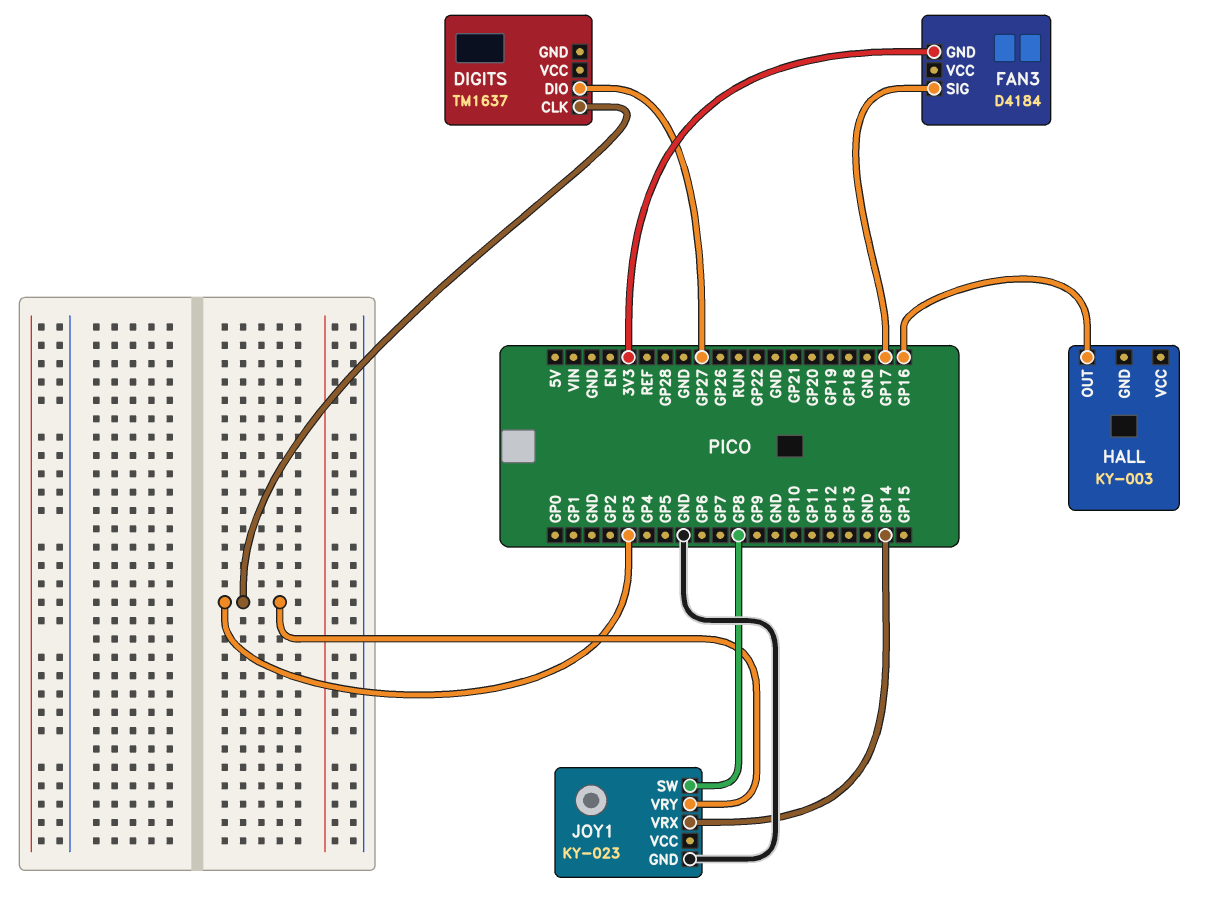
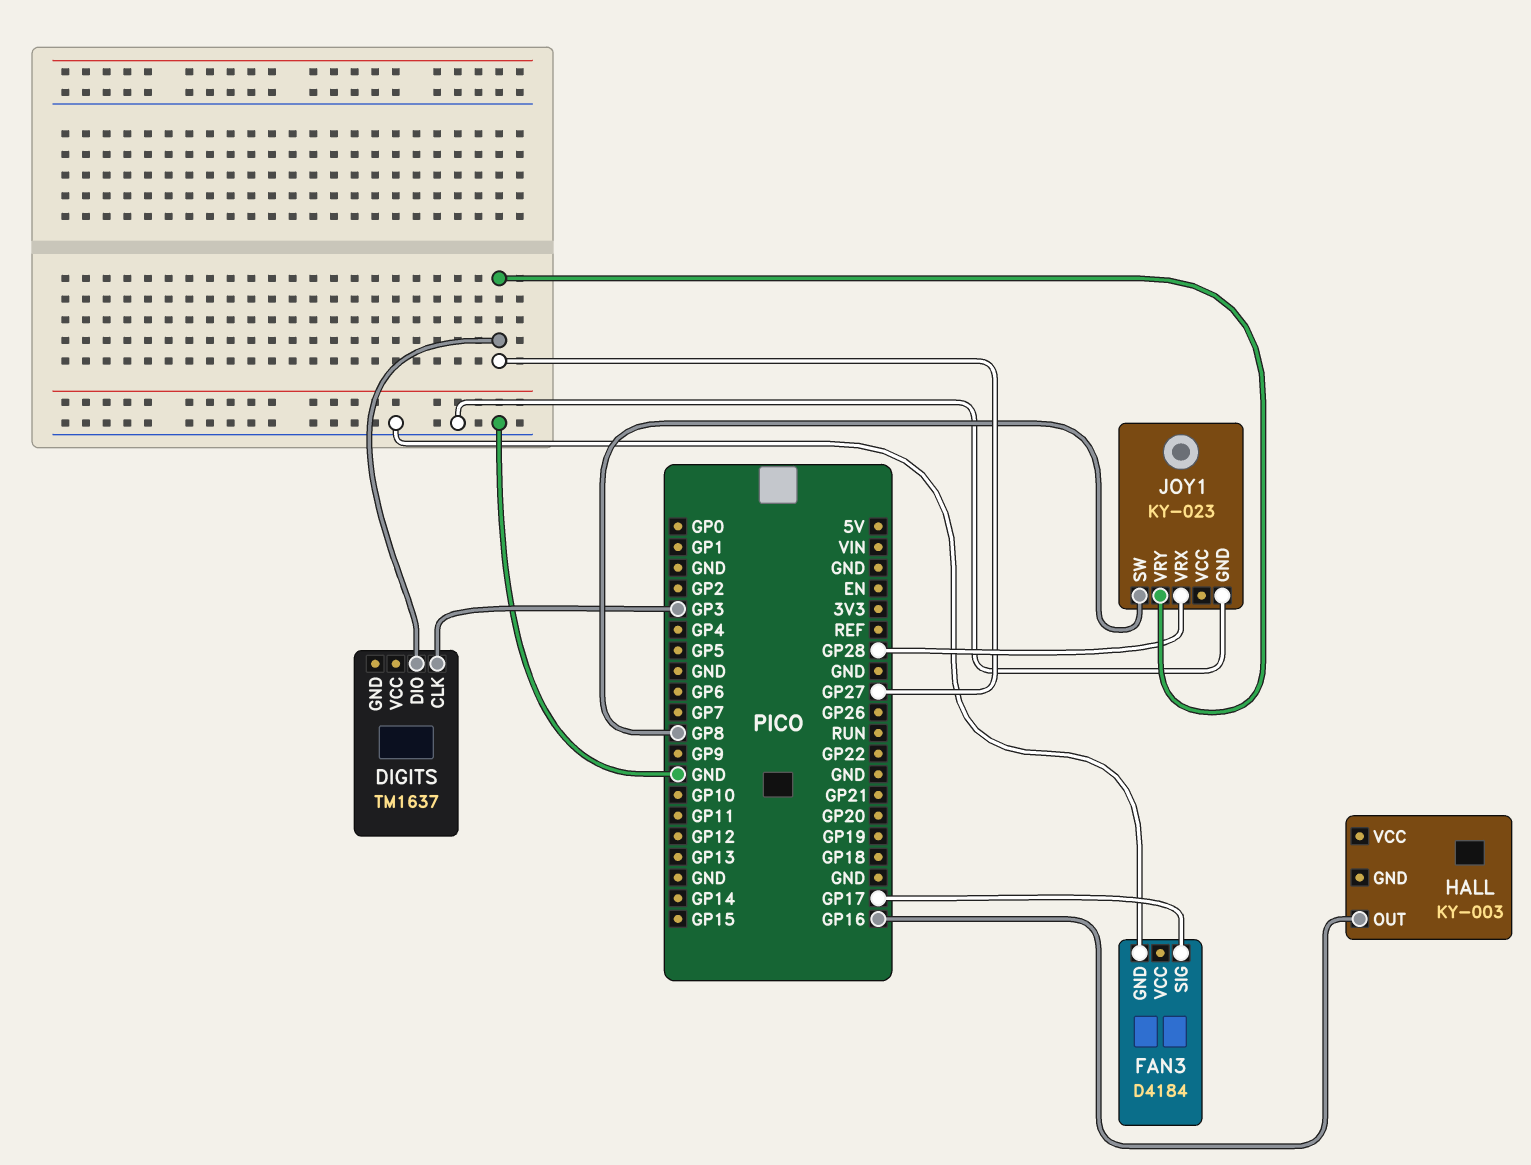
FAN3 pin GND: 3V3 -> GND
JOY1 pin VRX: GP14 -> GP28
JOY1 pin VRY: GP3 -> GP27

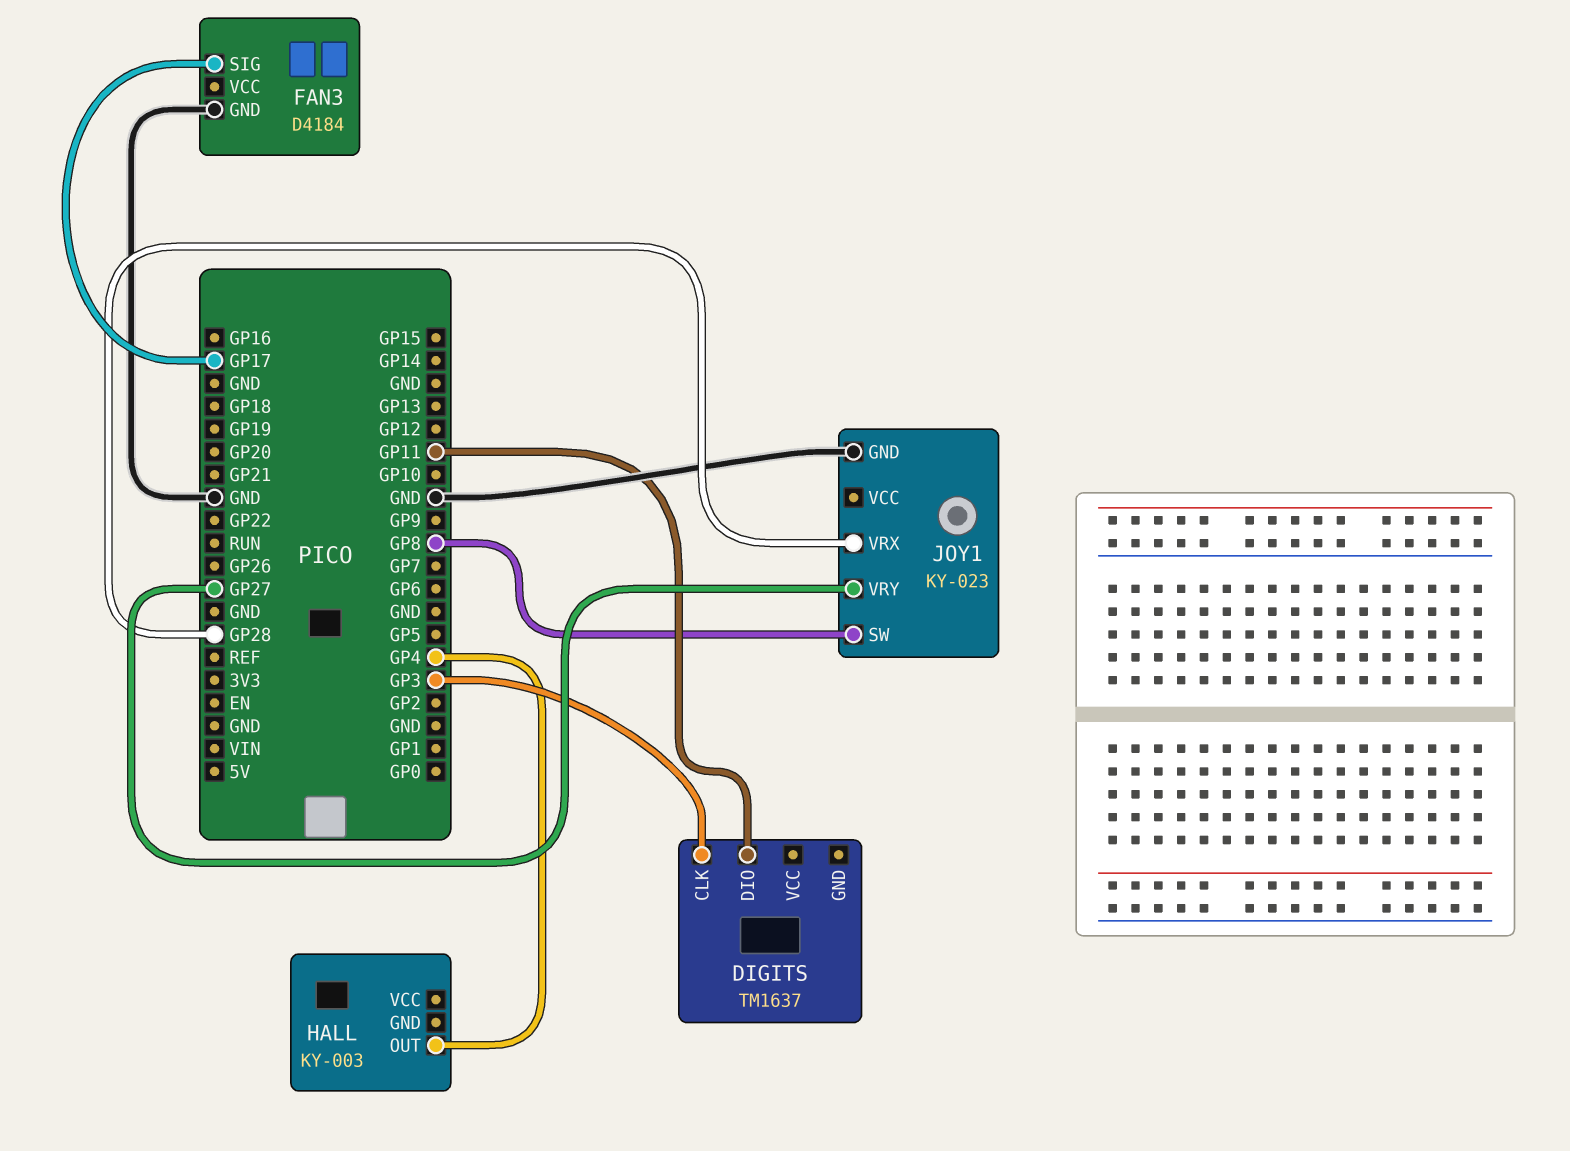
DIGITS pin DIO: GP27 -> GP11
HALL pin OUT: GP16 -> GP4

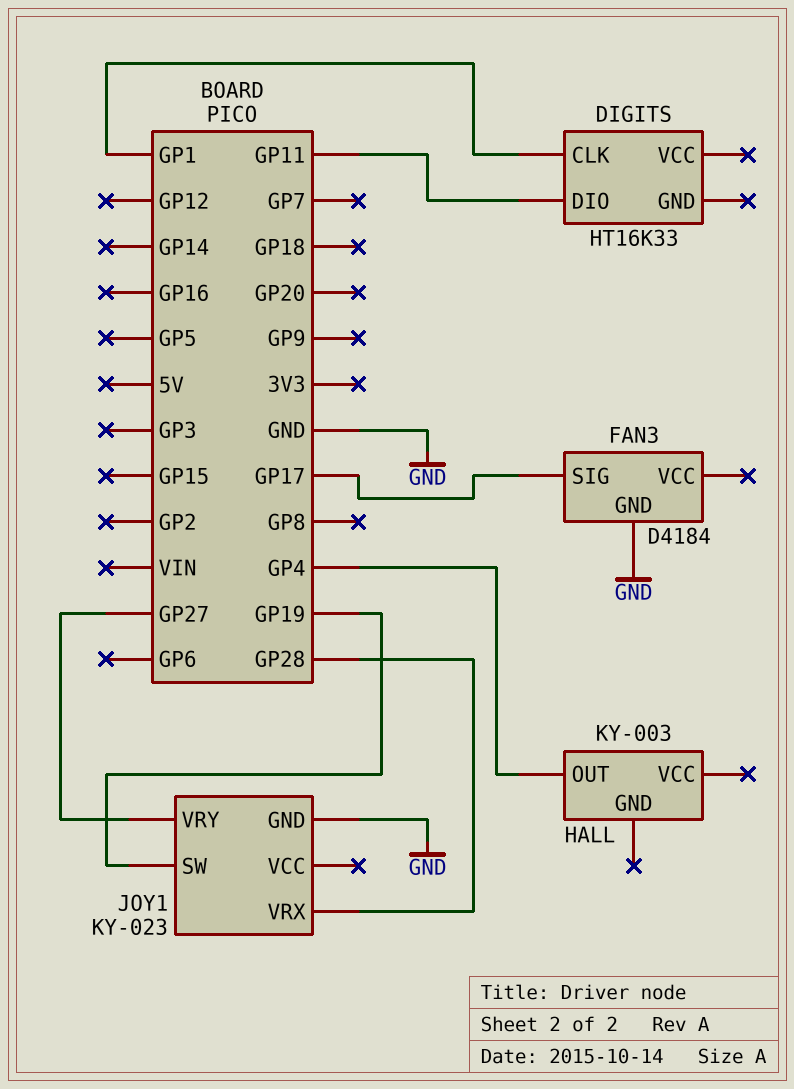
DIGITS: TM1637 -> HT16K33
DIGITS pin CLK: GP3 -> GP1
JOY1 pin SW: GP8 -> GP19

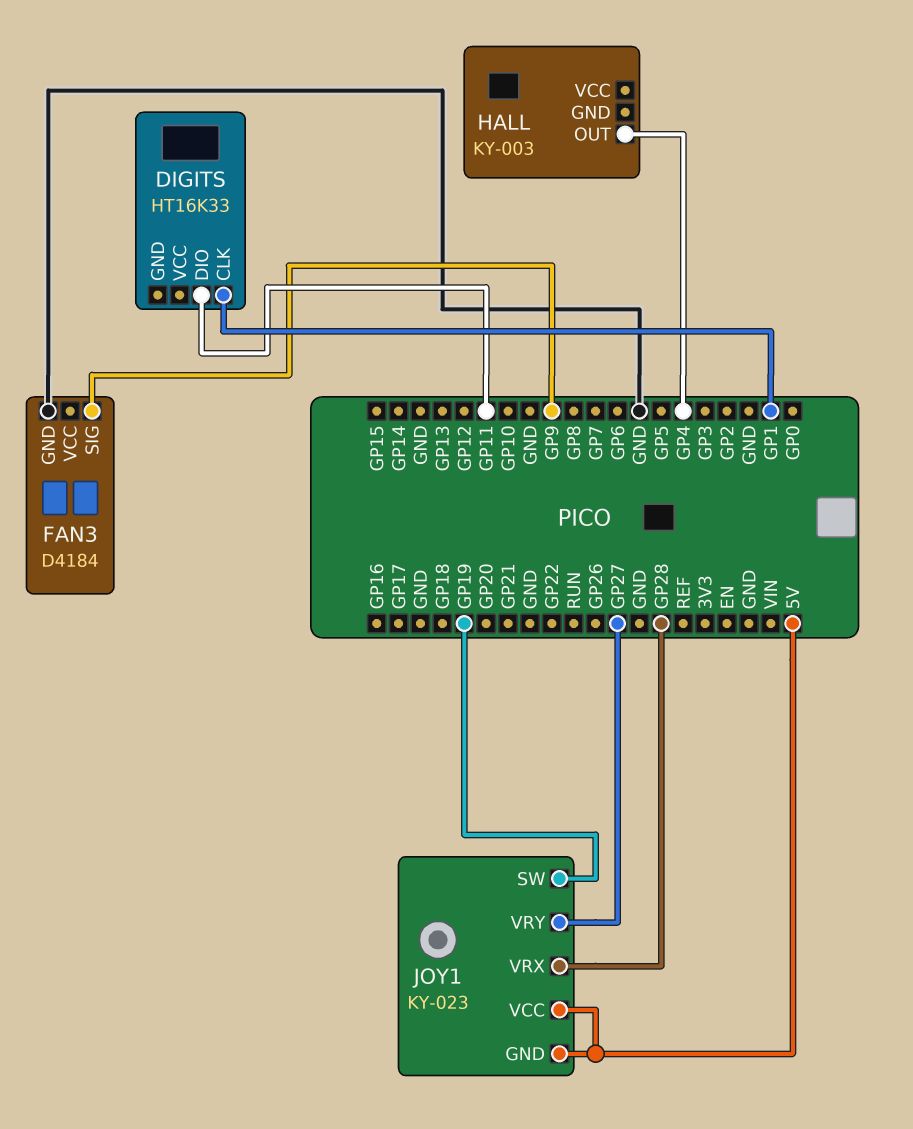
FAN3 pin SIG: GP17 -> GP9
JOY1 pin GND: GND -> 5V
JOY1 pin VCC: none -> 5V

